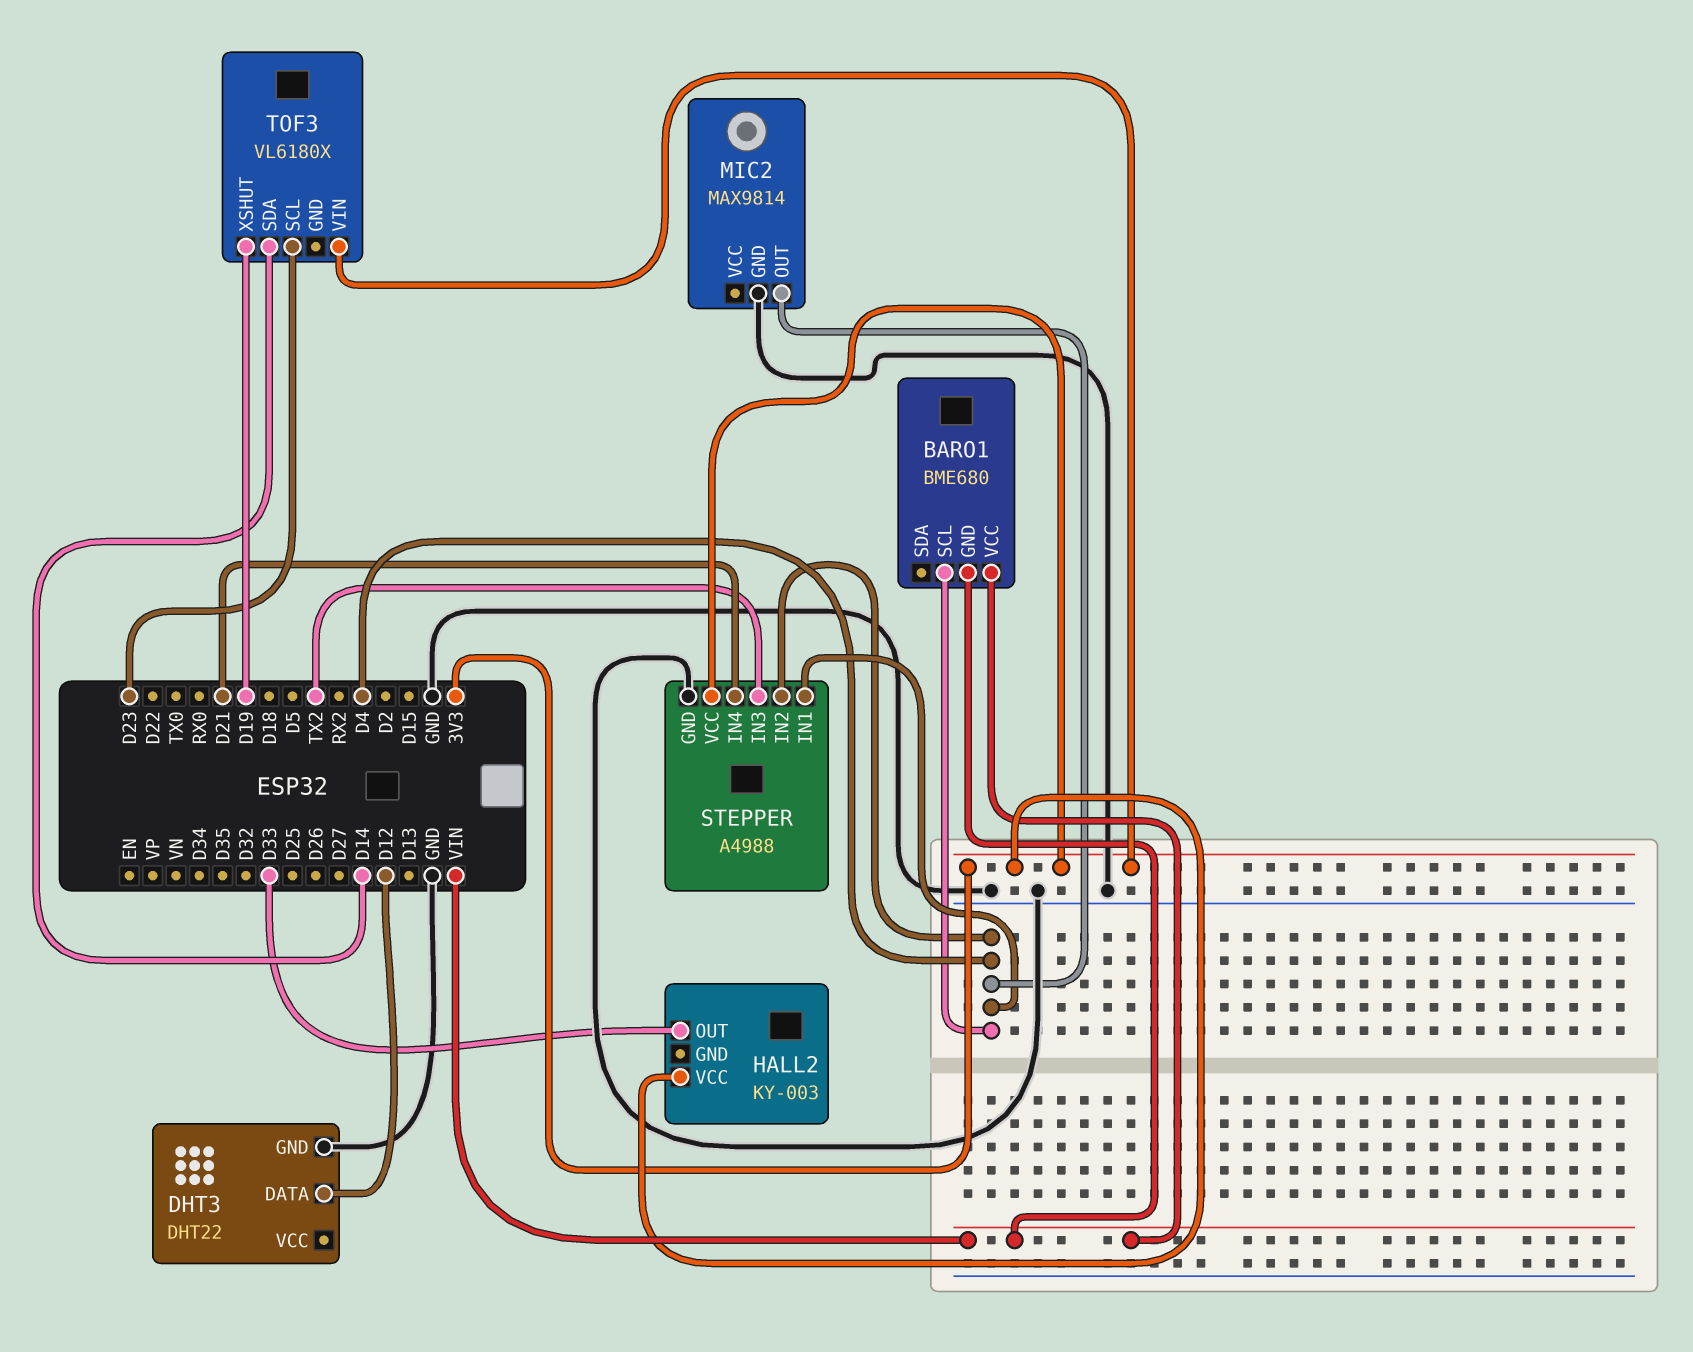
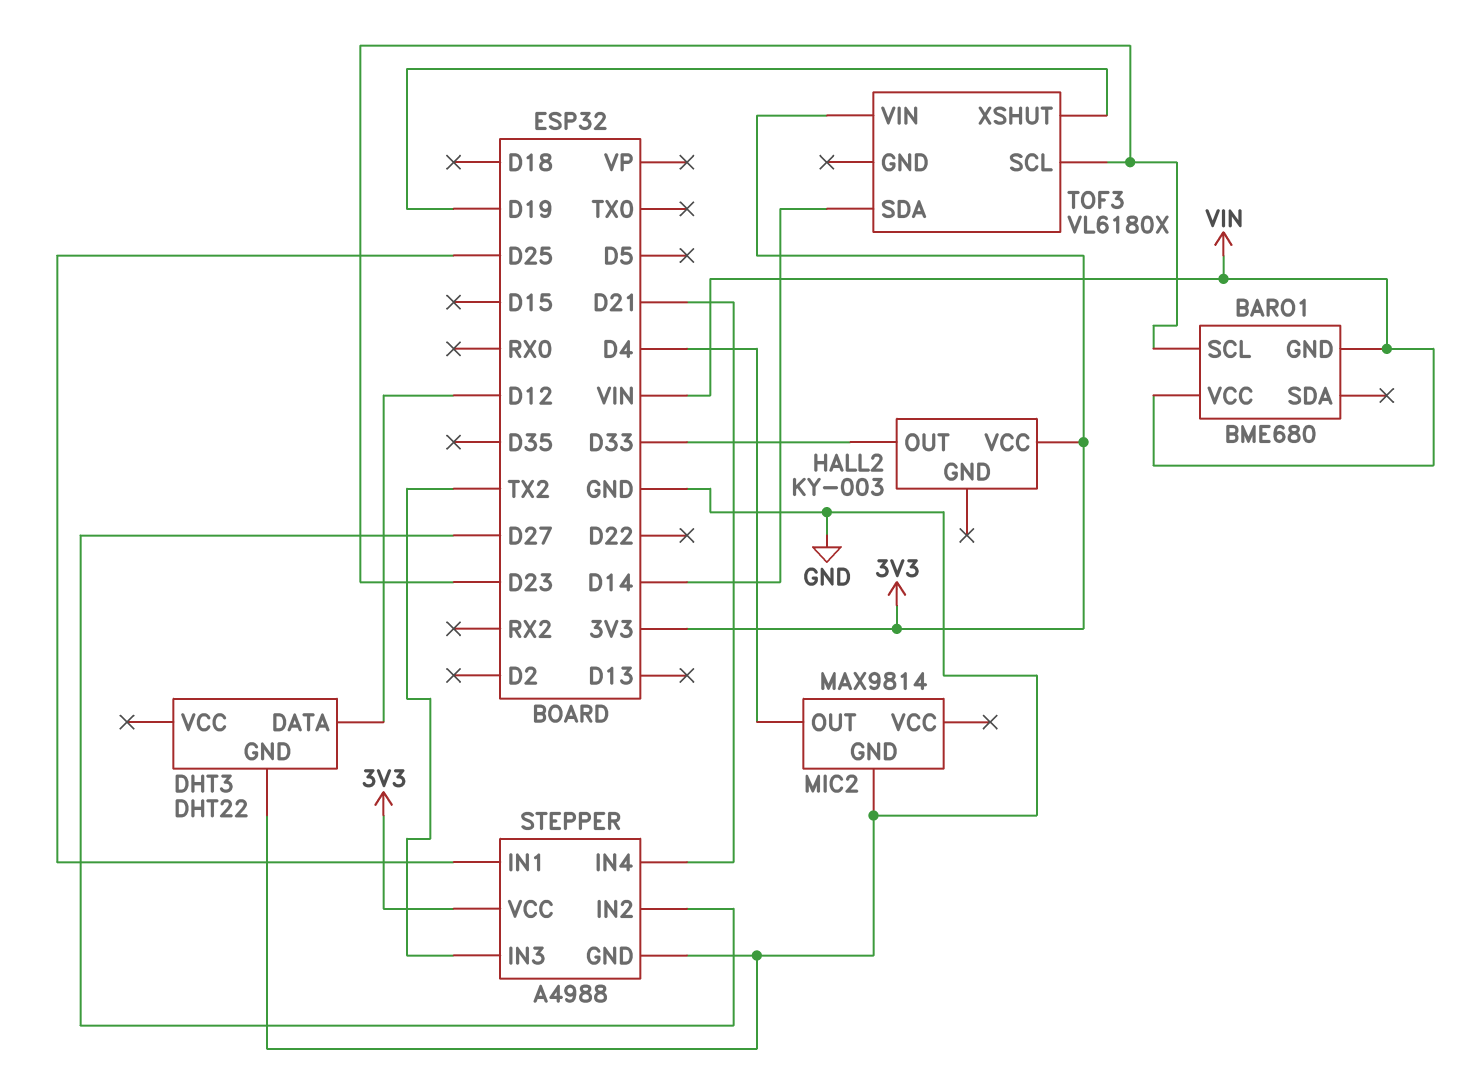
BARO1 pin SCL: D4 -> D23
STEPPER pin IN1: D4 -> D25
STEPPER pin IN2: D4 -> D27

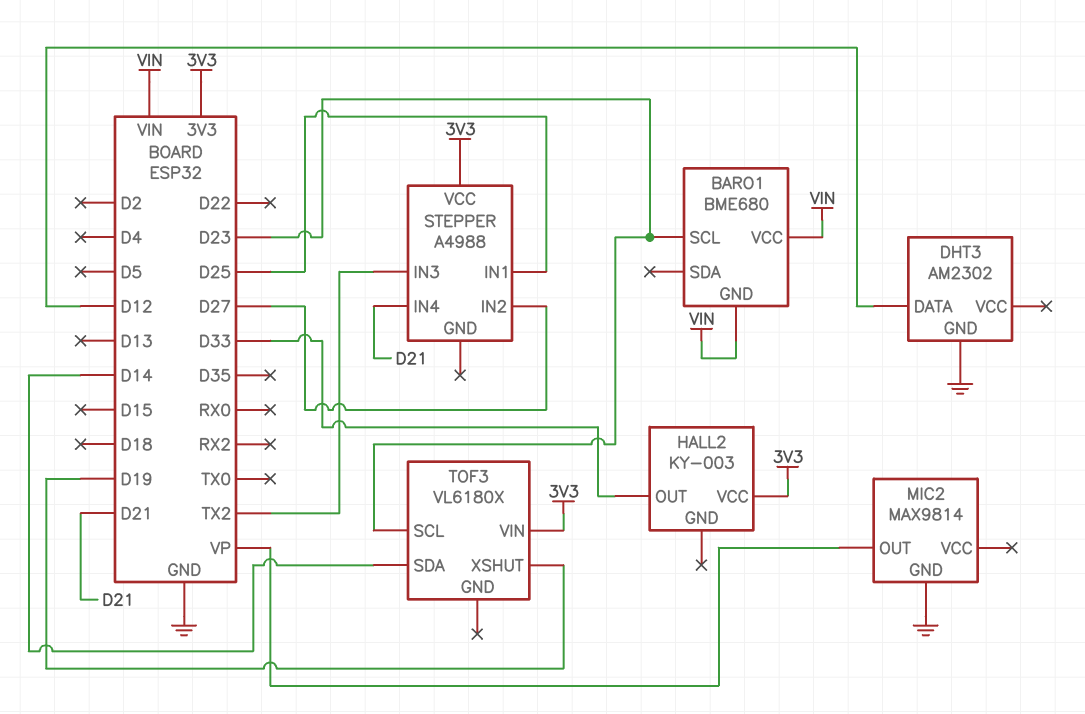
DHT3: DHT22 -> AM2302
MIC2 pin OUT: D4 -> VP
STEPPER pin GND: GND -> none

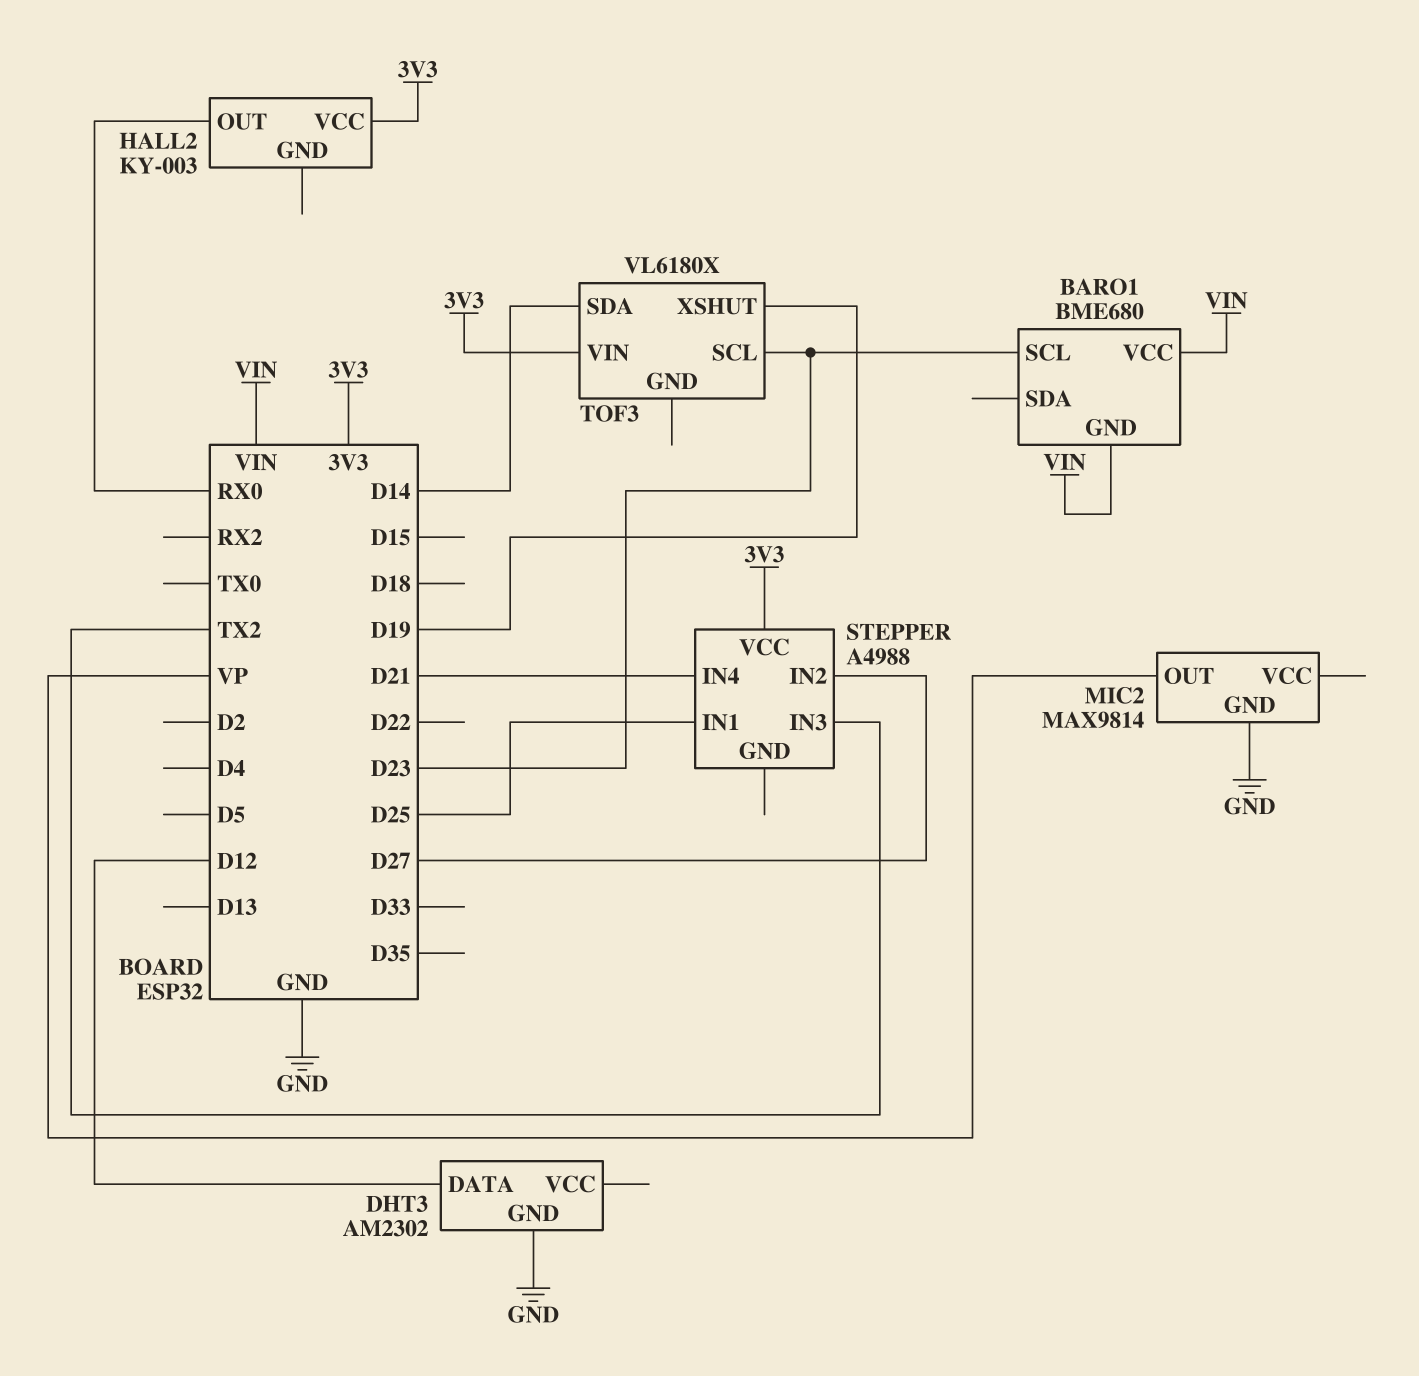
HALL2 pin OUT: D33 -> RX0

